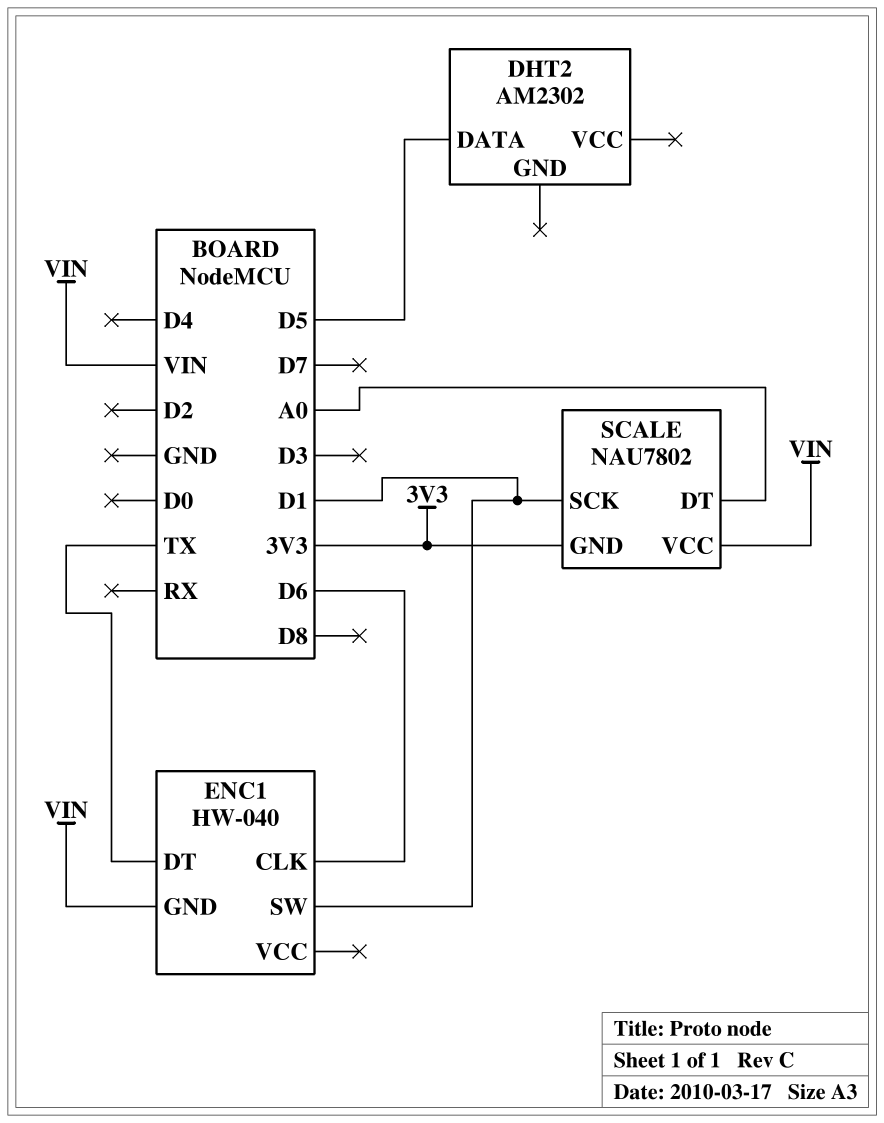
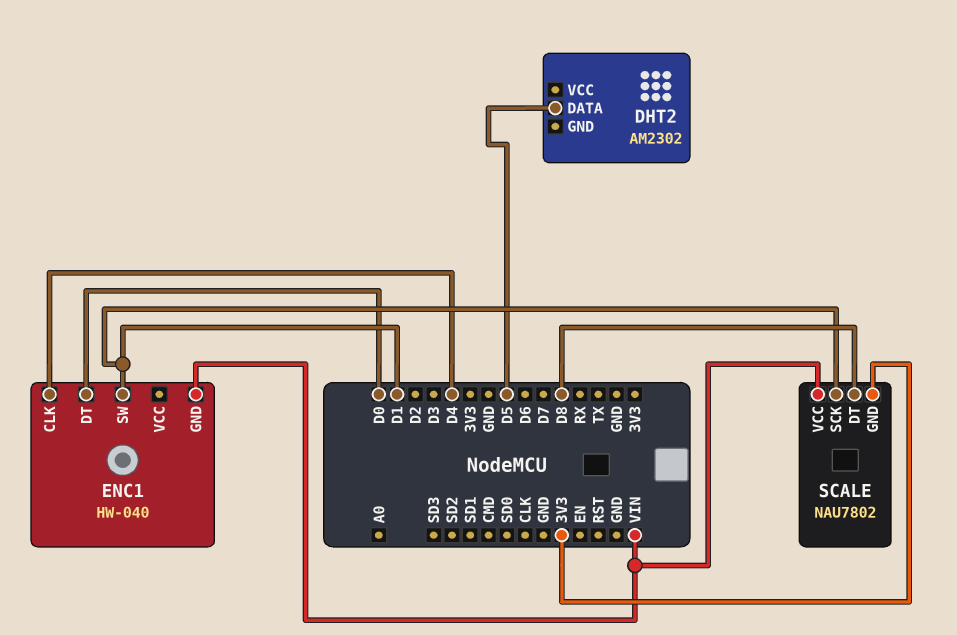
ENC1 pin CLK: D6 -> D4
ENC1 pin DT: TX -> D0
SCALE pin DT: A0 -> D8

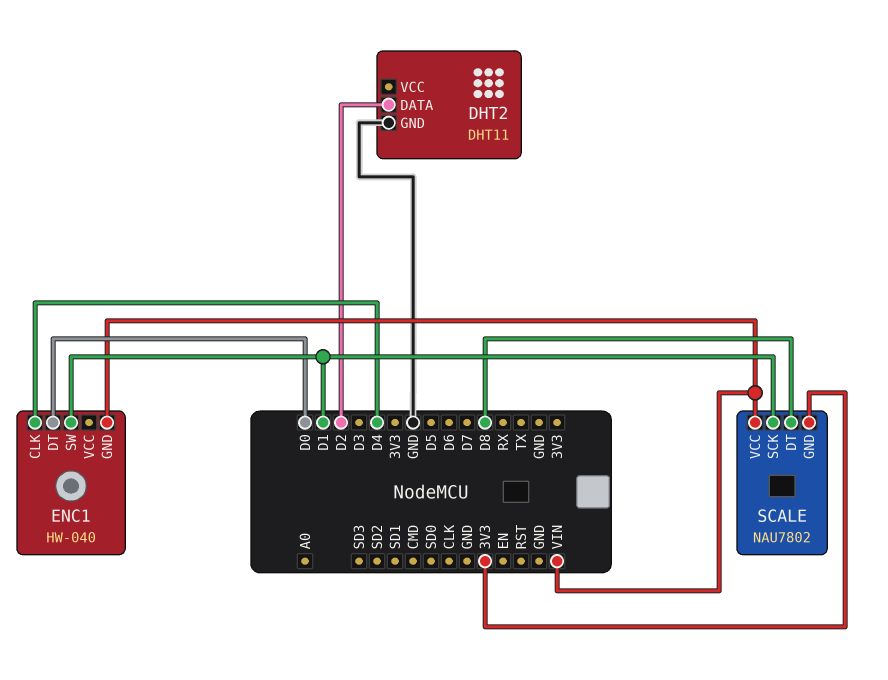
DHT2: AM2302 -> DHT11
DHT2 pin DATA: D5 -> D2
DHT2 pin GND: none -> GND

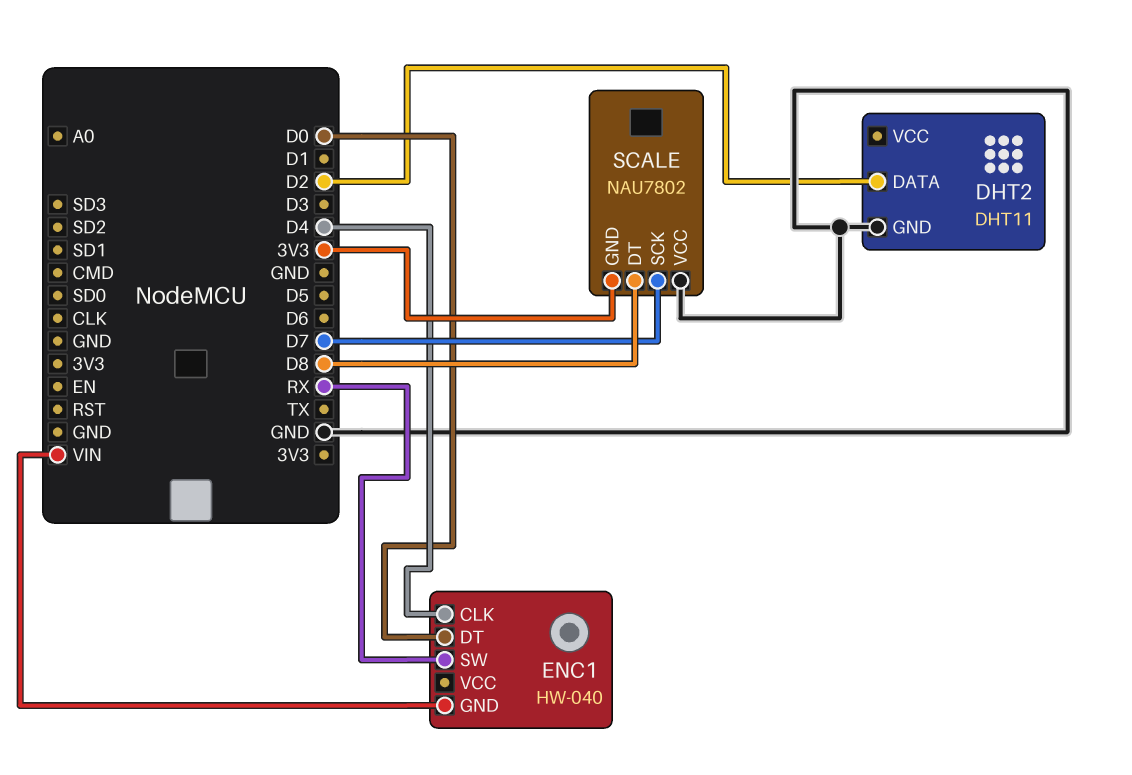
ENC1 pin SW: D1 -> RX
SCALE pin SCK: D1 -> D7
SCALE pin VCC: VIN -> GND

